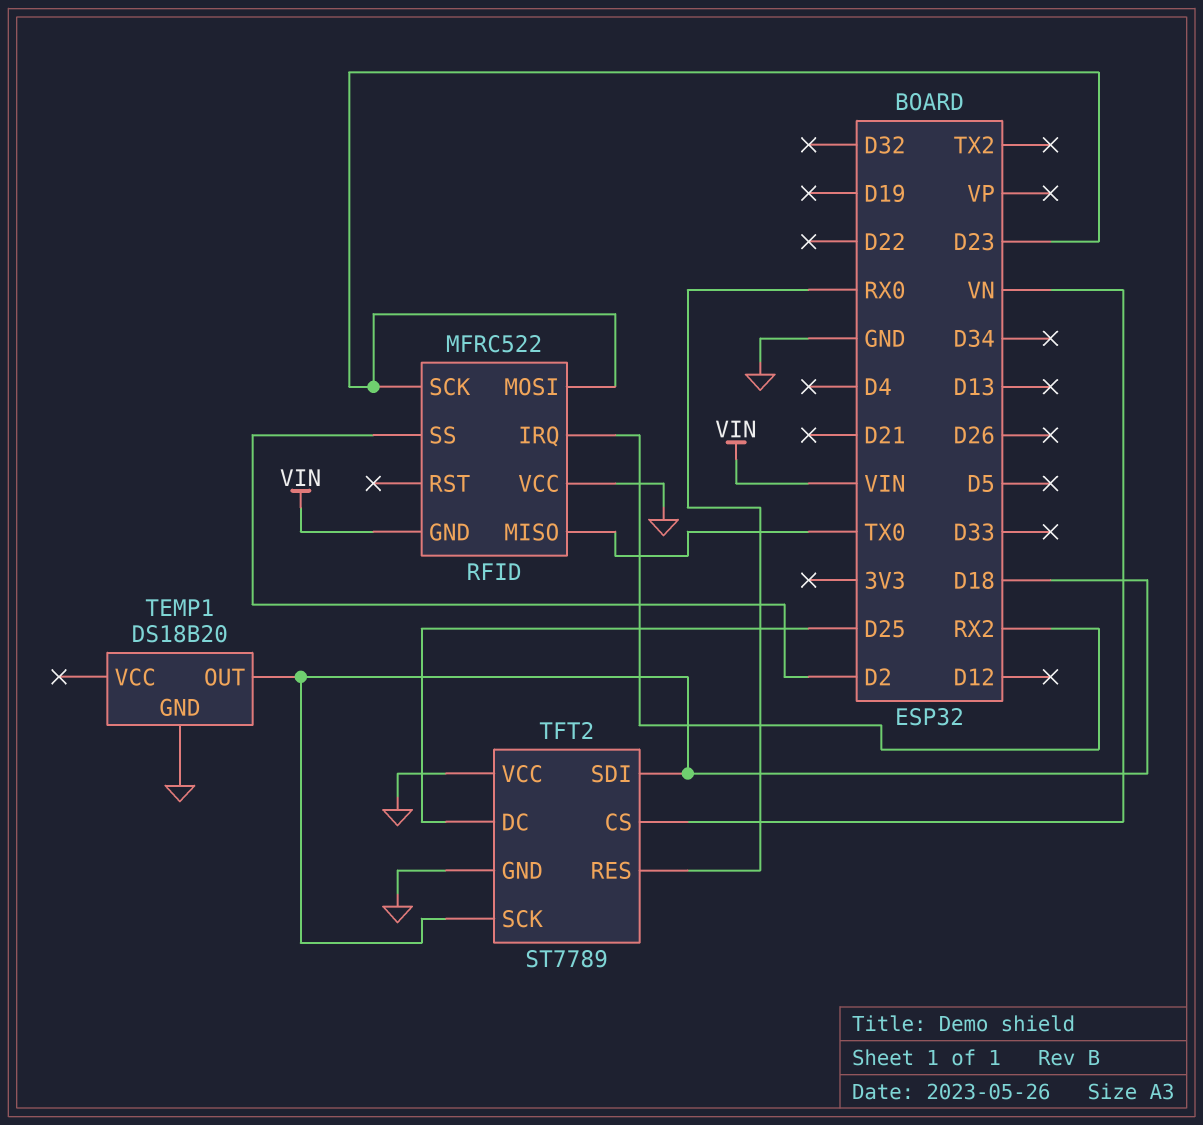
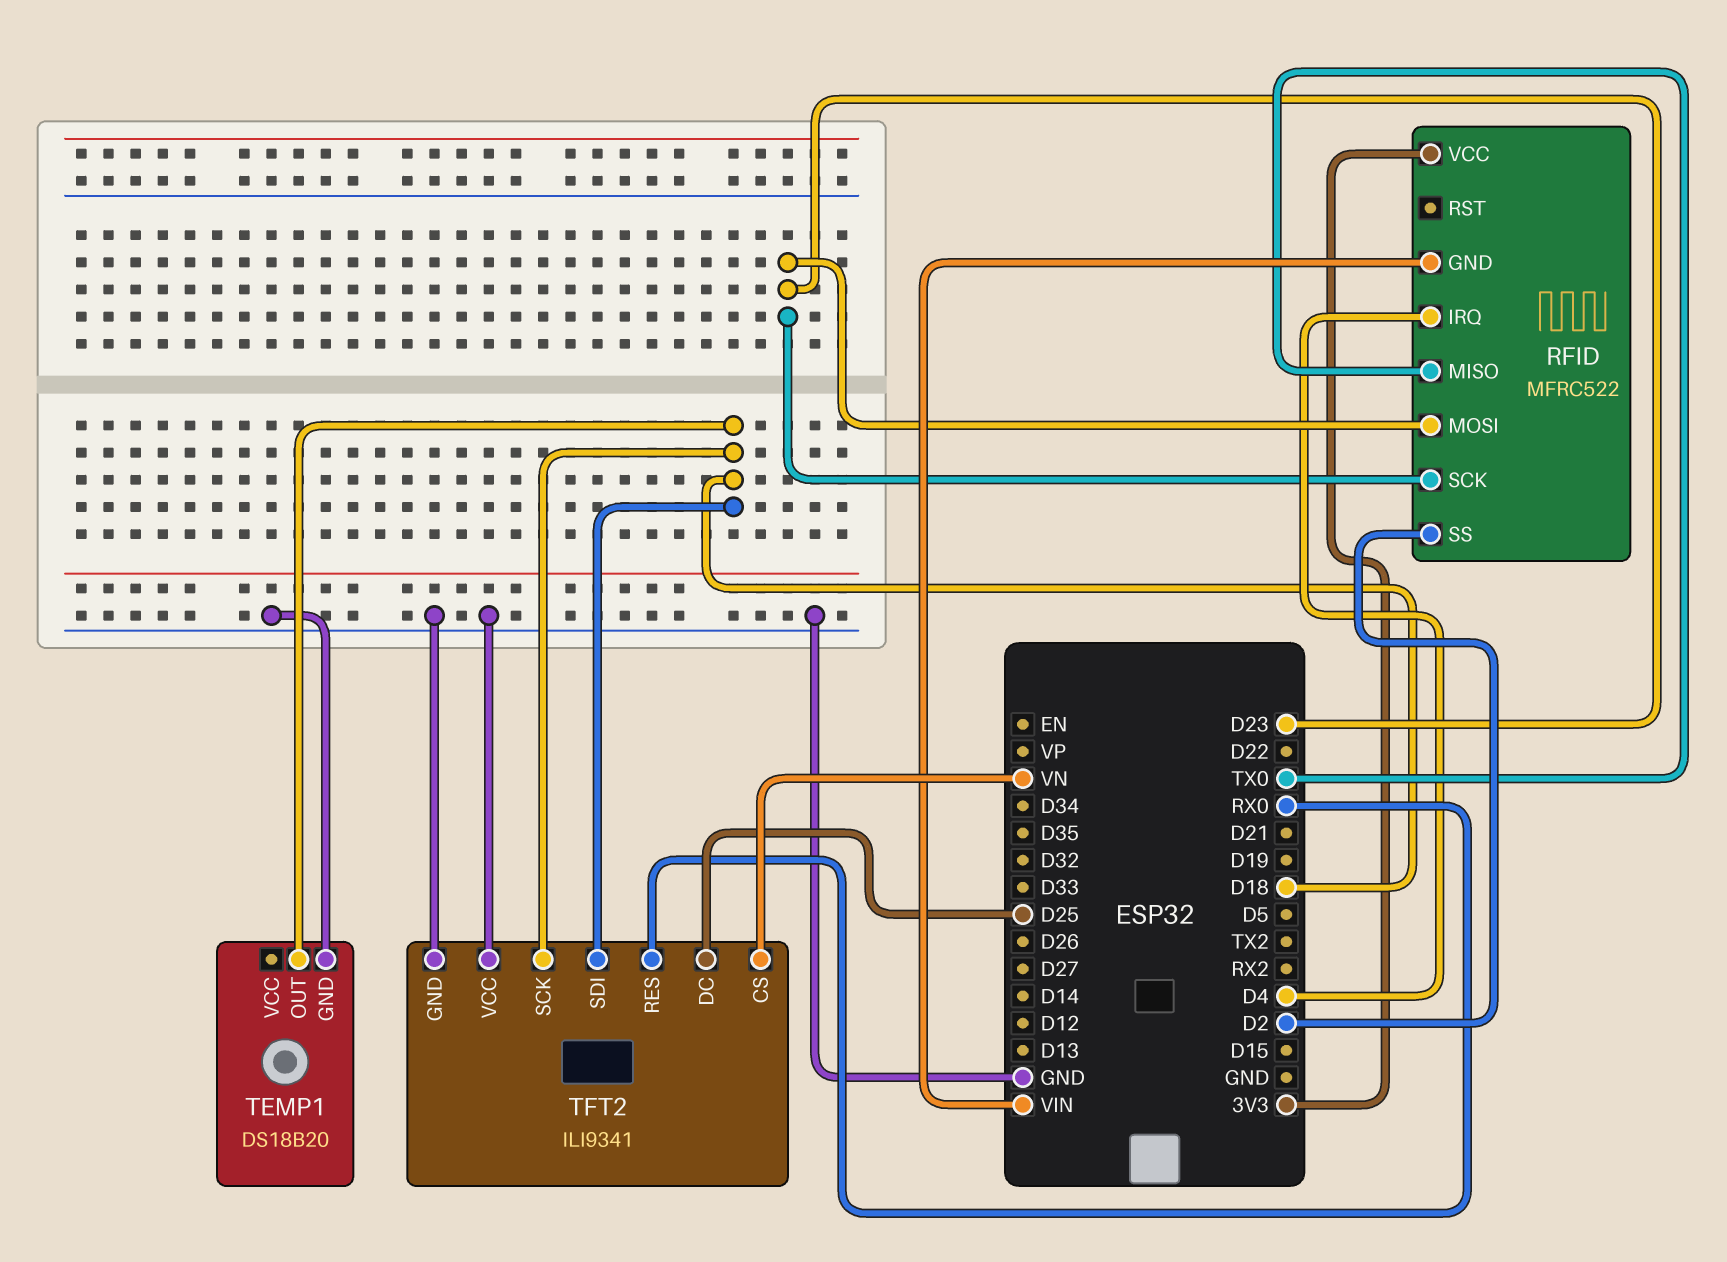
RFID pin IRQ: RX2 -> D4
RFID pin VCC: GND -> 3V3
TFT2: ST7789 -> ILI9341

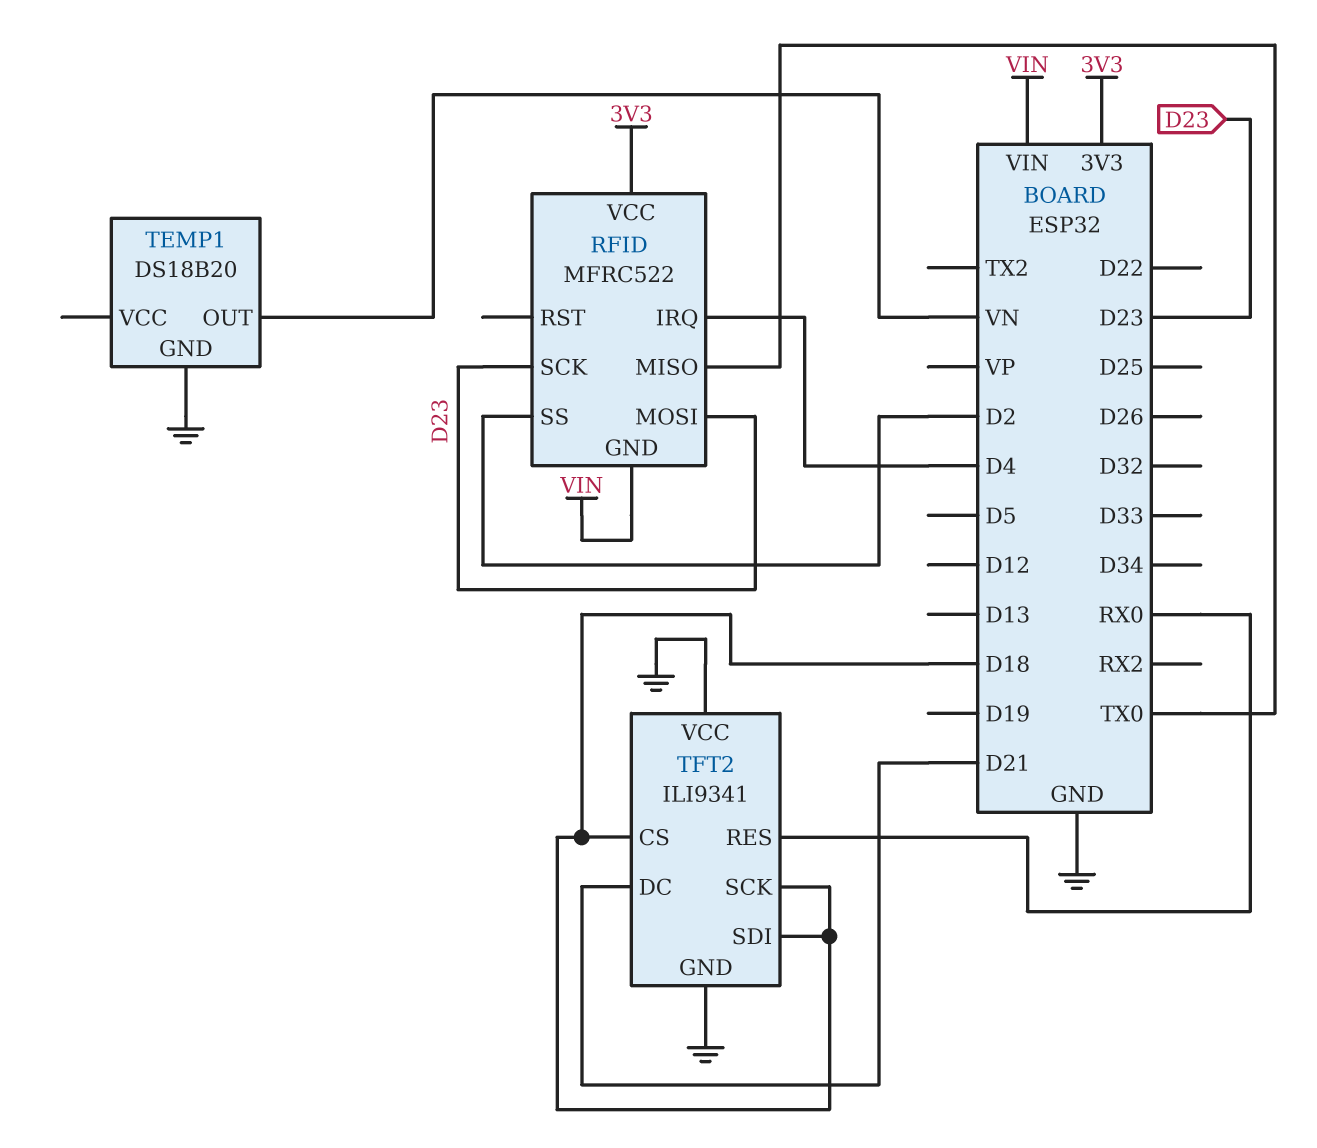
TEMP1 pin OUT: D18 -> VN
TFT2 pin CS: VN -> D18
TFT2 pin DC: D25 -> D21

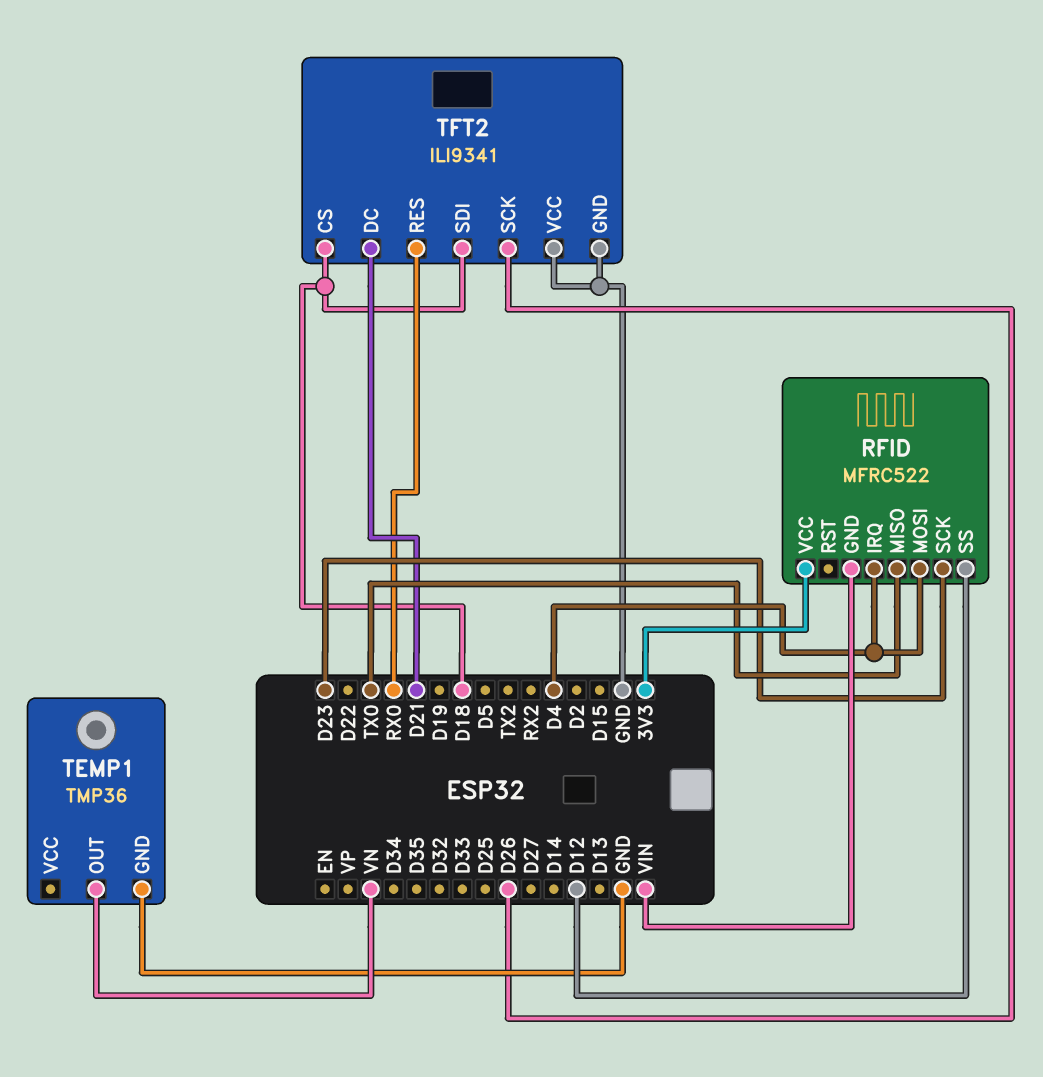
RFID pin MOSI: D23 -> D4
RFID pin SS: D2 -> D12
TEMP1: DS18B20 -> TMP36
TFT2 pin SCK: D18 -> D26

